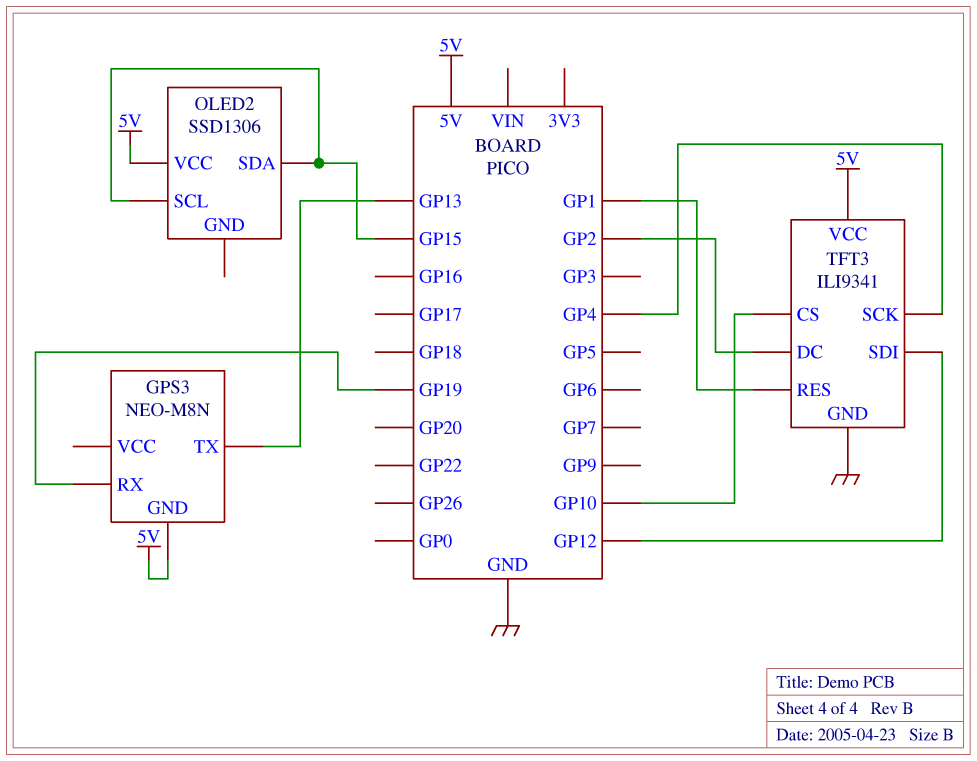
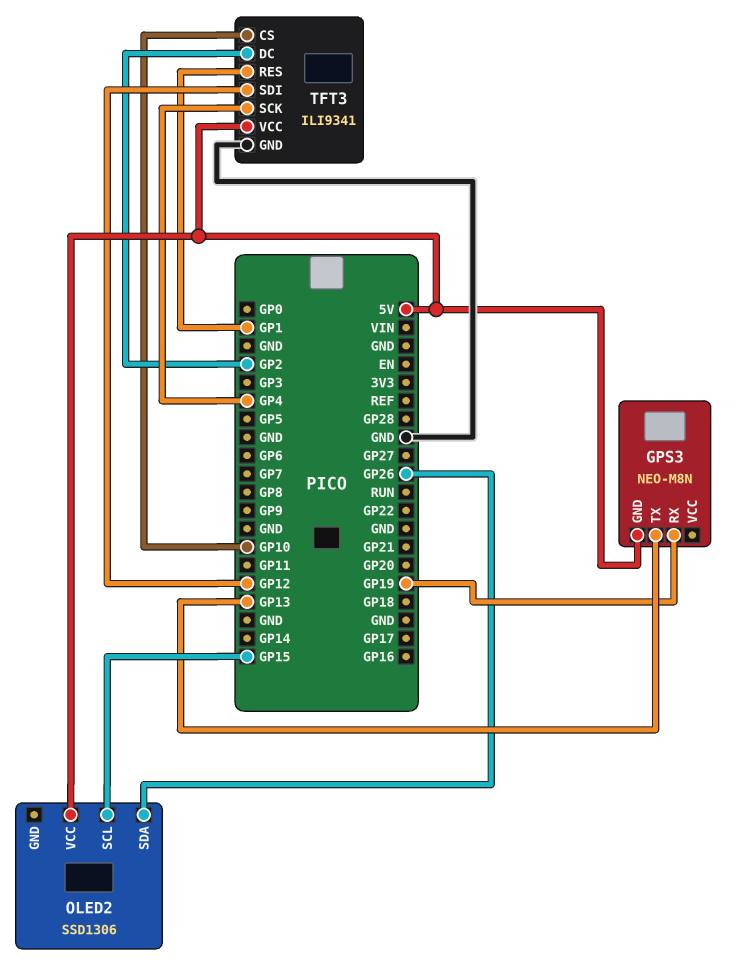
OLED2 pin SDA: GP15 -> GP26

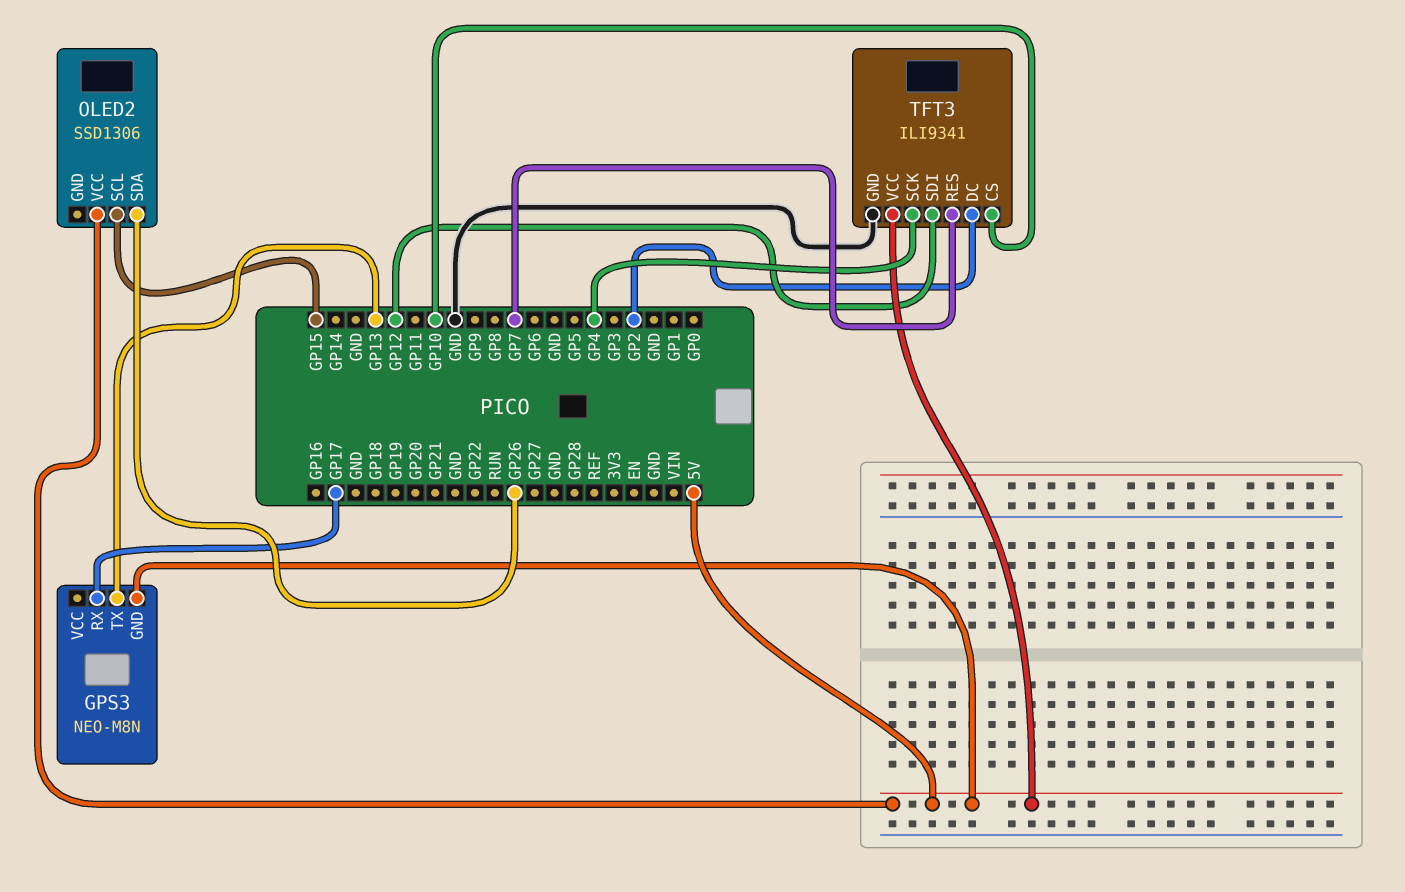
GPS3 pin RX: GP19 -> GP17
TFT3 pin RES: GP1 -> GP7

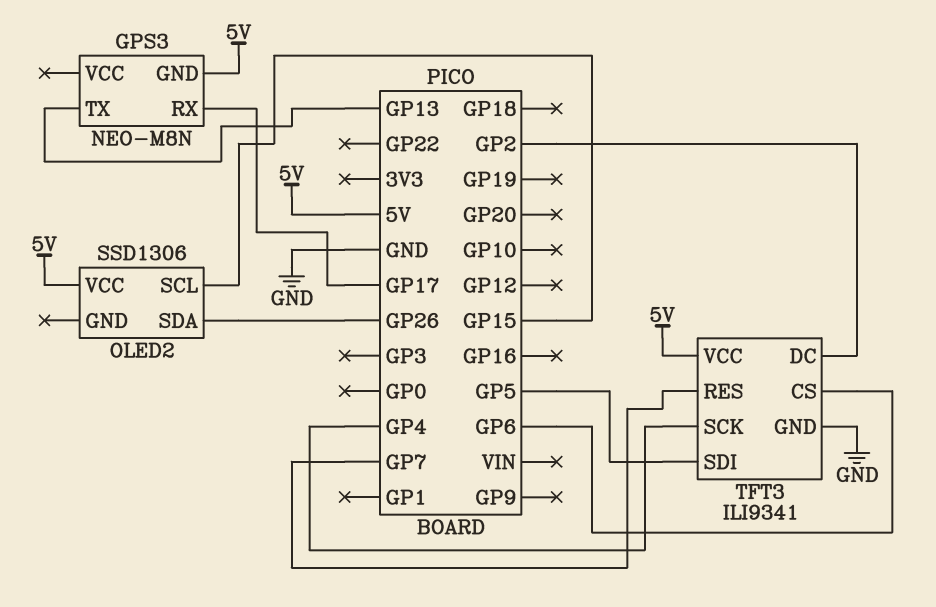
TFT3 pin CS: GP10 -> GP6
TFT3 pin SDI: GP12 -> GP5

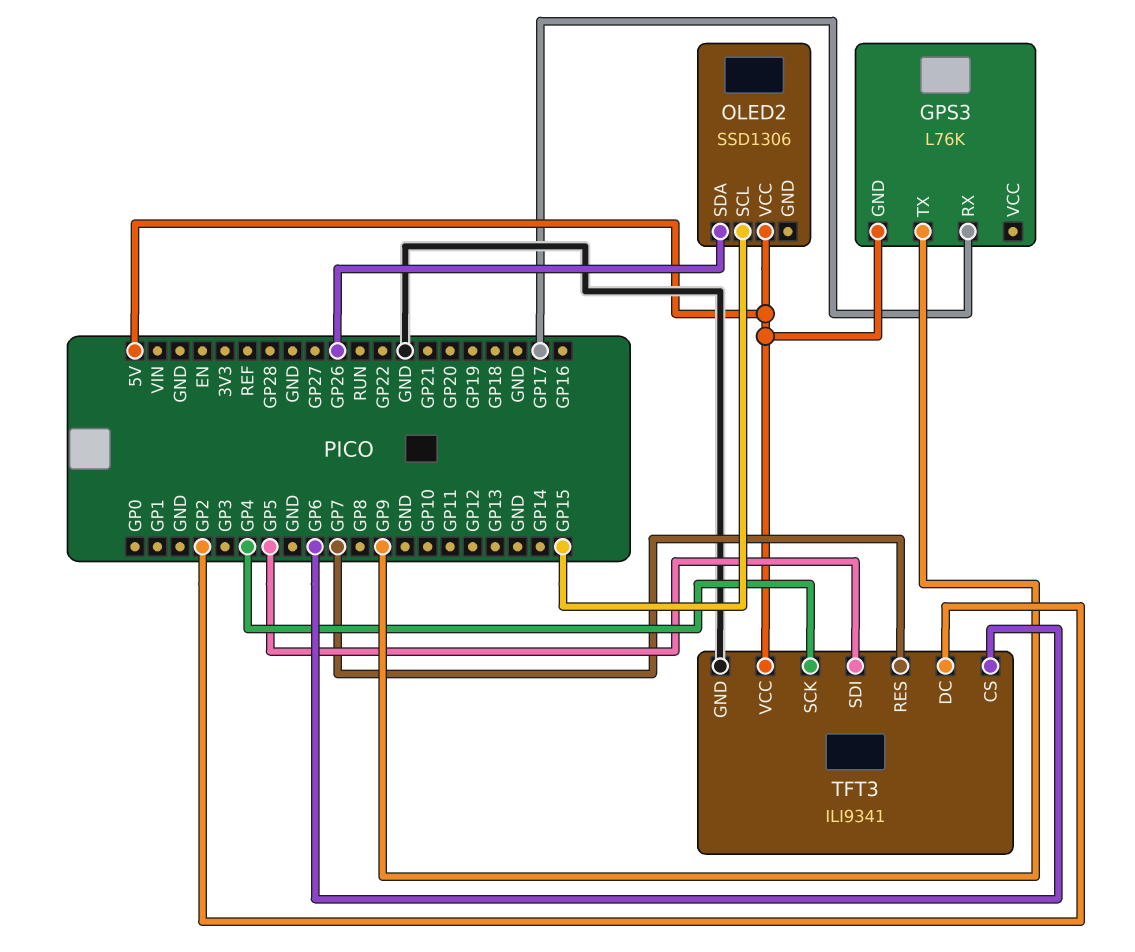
GPS3: NEO-M8N -> L76K
GPS3 pin TX: GP13 -> GP9

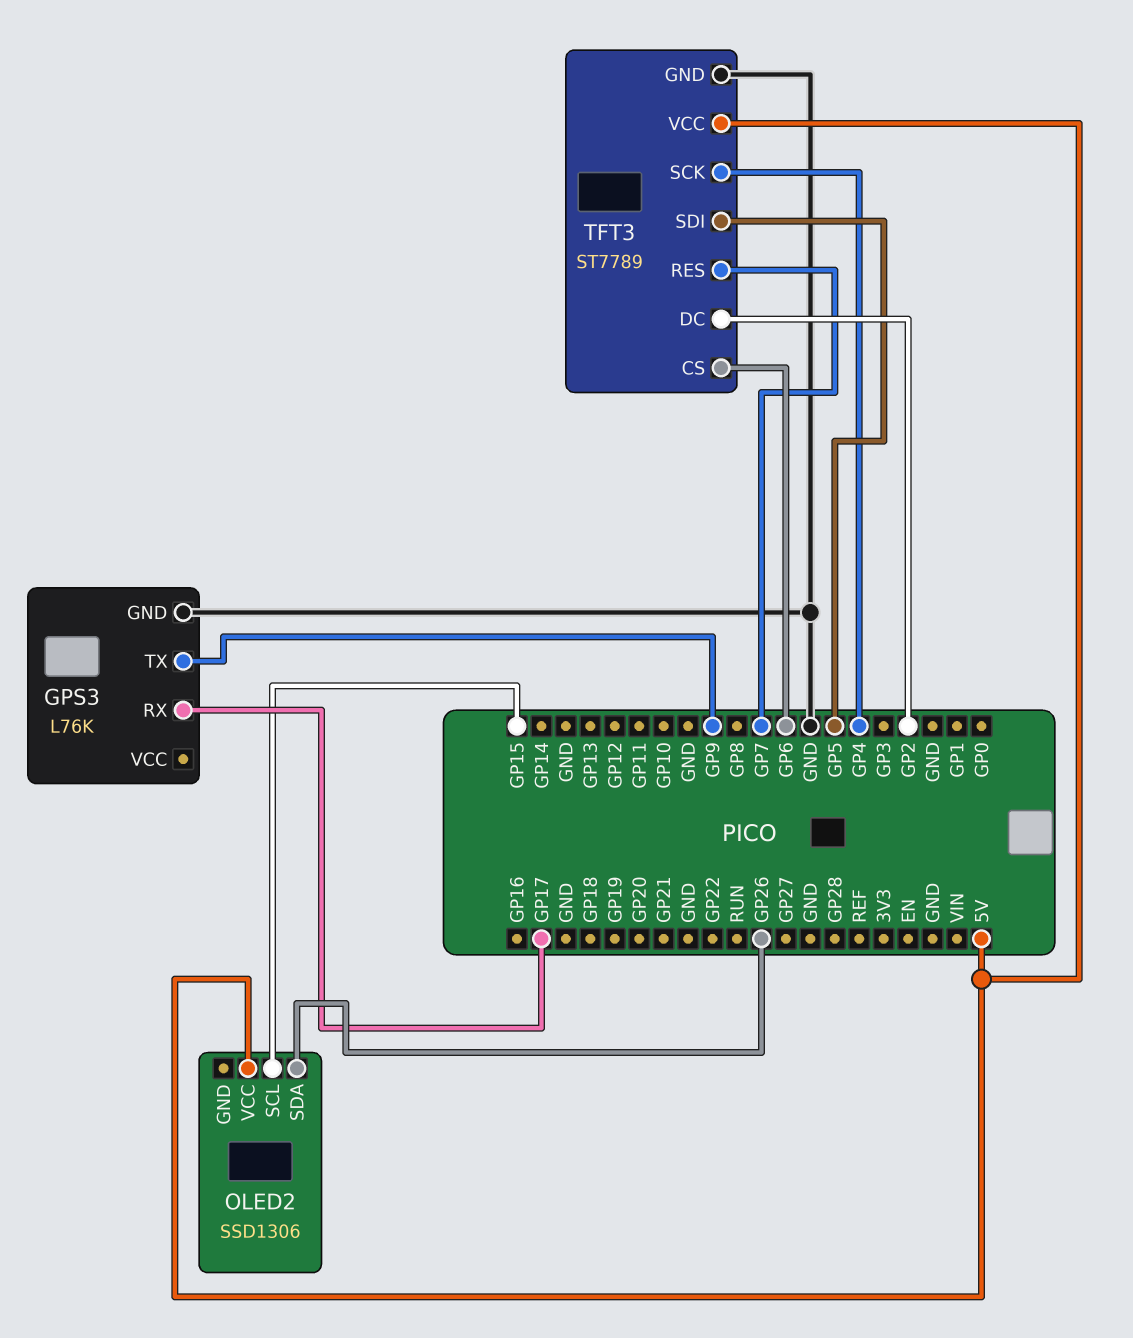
GPS3 pin GND: 5V -> GND
TFT3: ILI9341 -> ST7789

